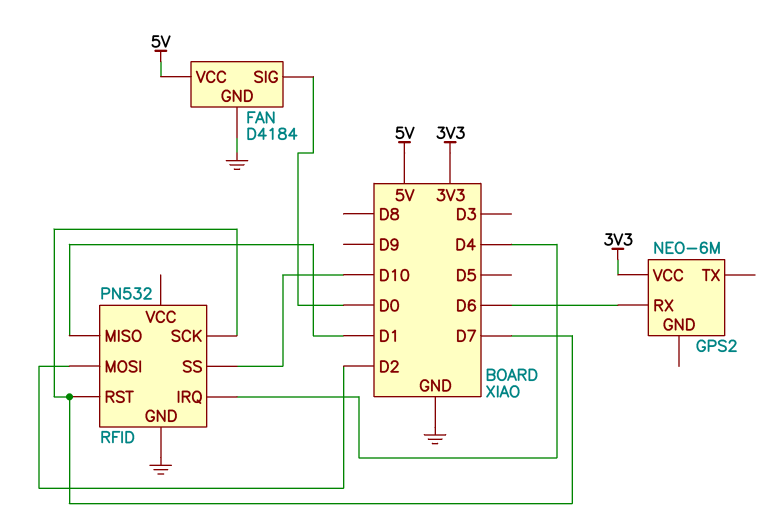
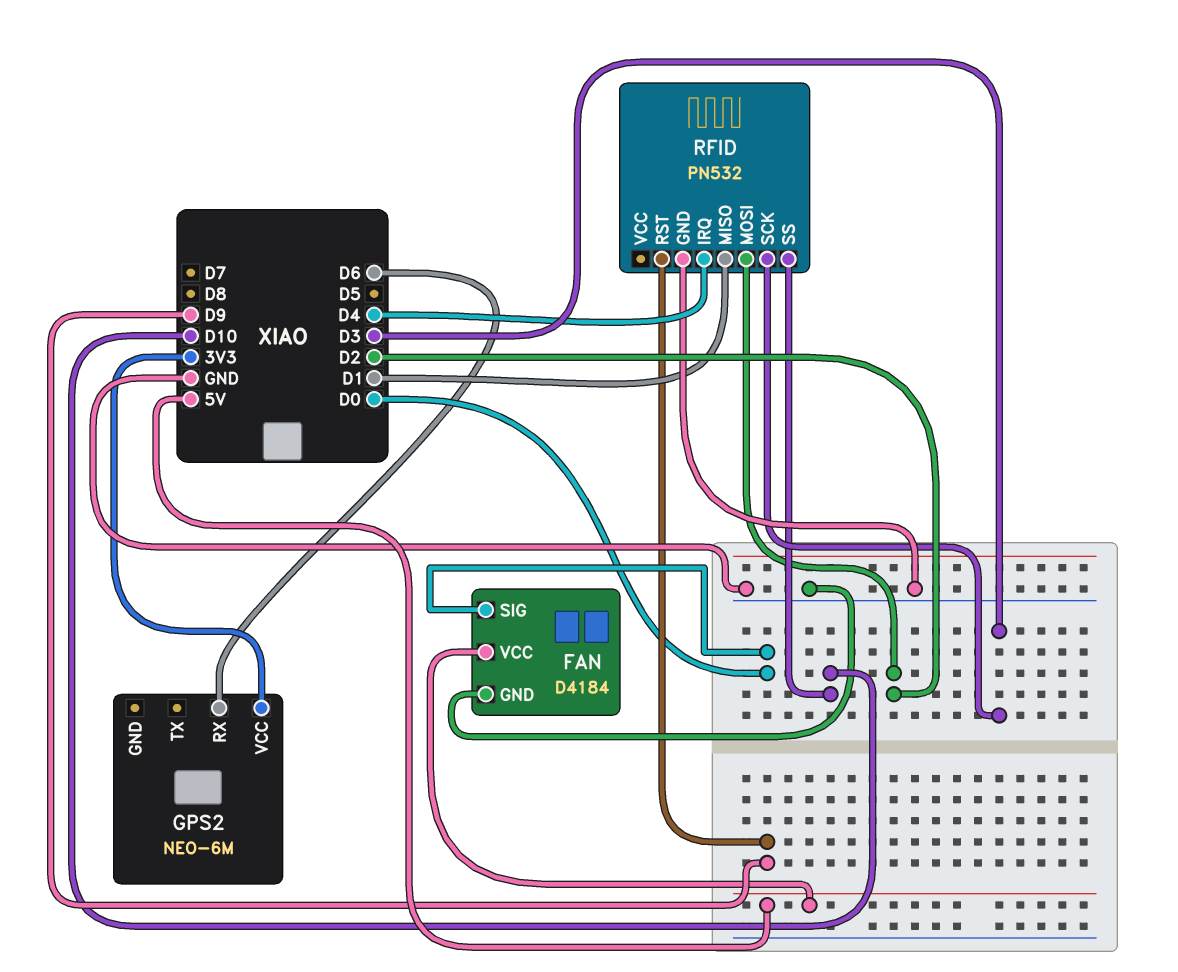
RFID pin RST: D7 -> D9
RFID pin SCK: D7 -> D3

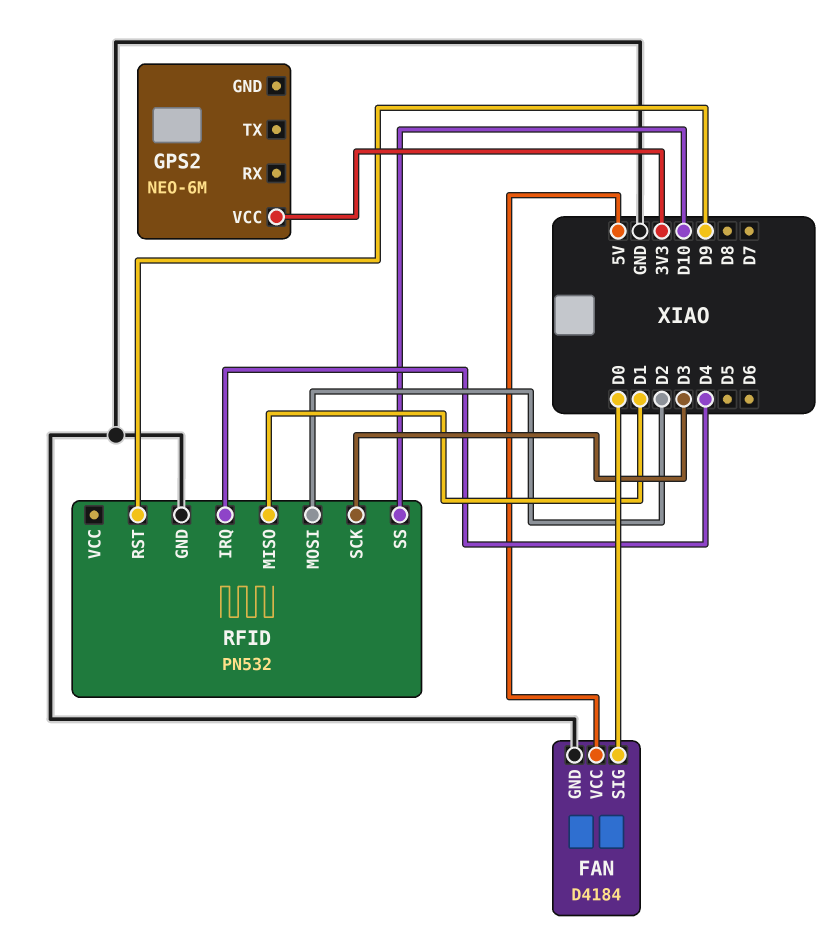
GPS2 pin RX: D6 -> none

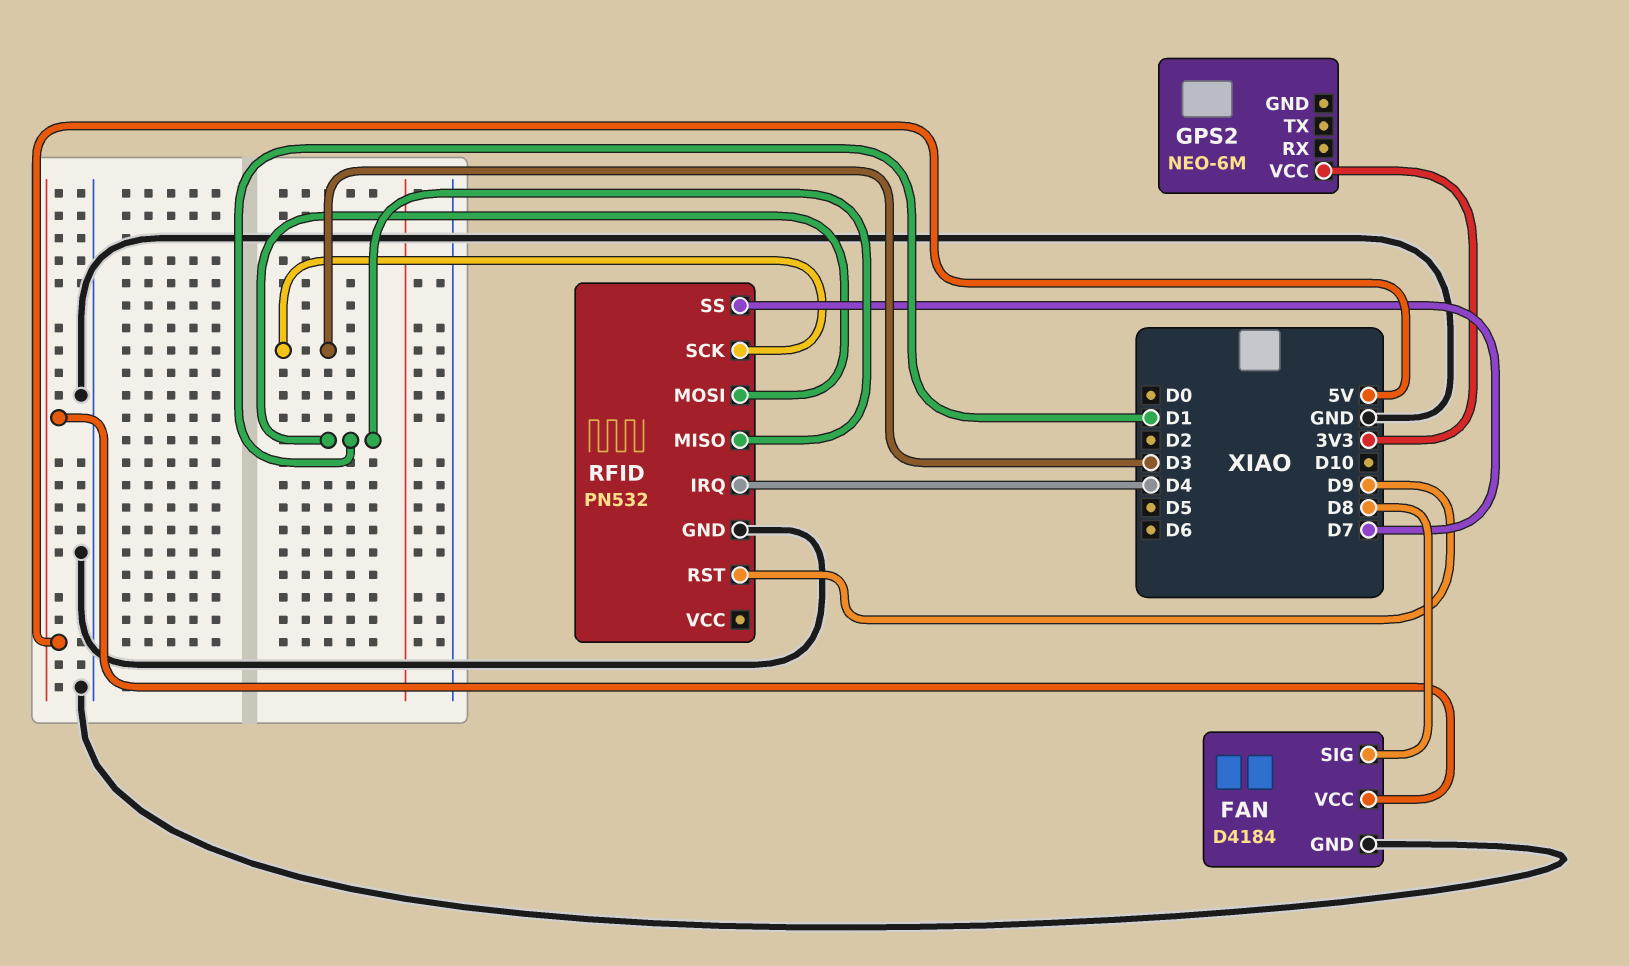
FAN pin SIG: D0 -> D8
RFID pin MOSI: D2 -> D1
RFID pin SS: D10 -> D7

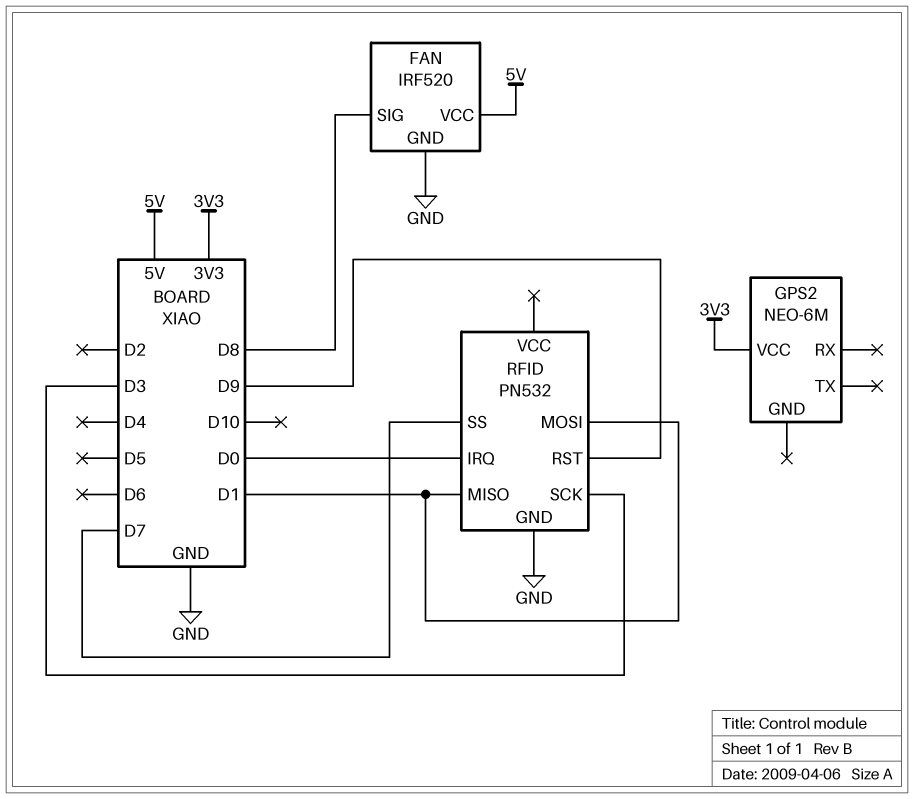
FAN: D4184 -> IRF520
RFID pin IRQ: D4 -> D0

